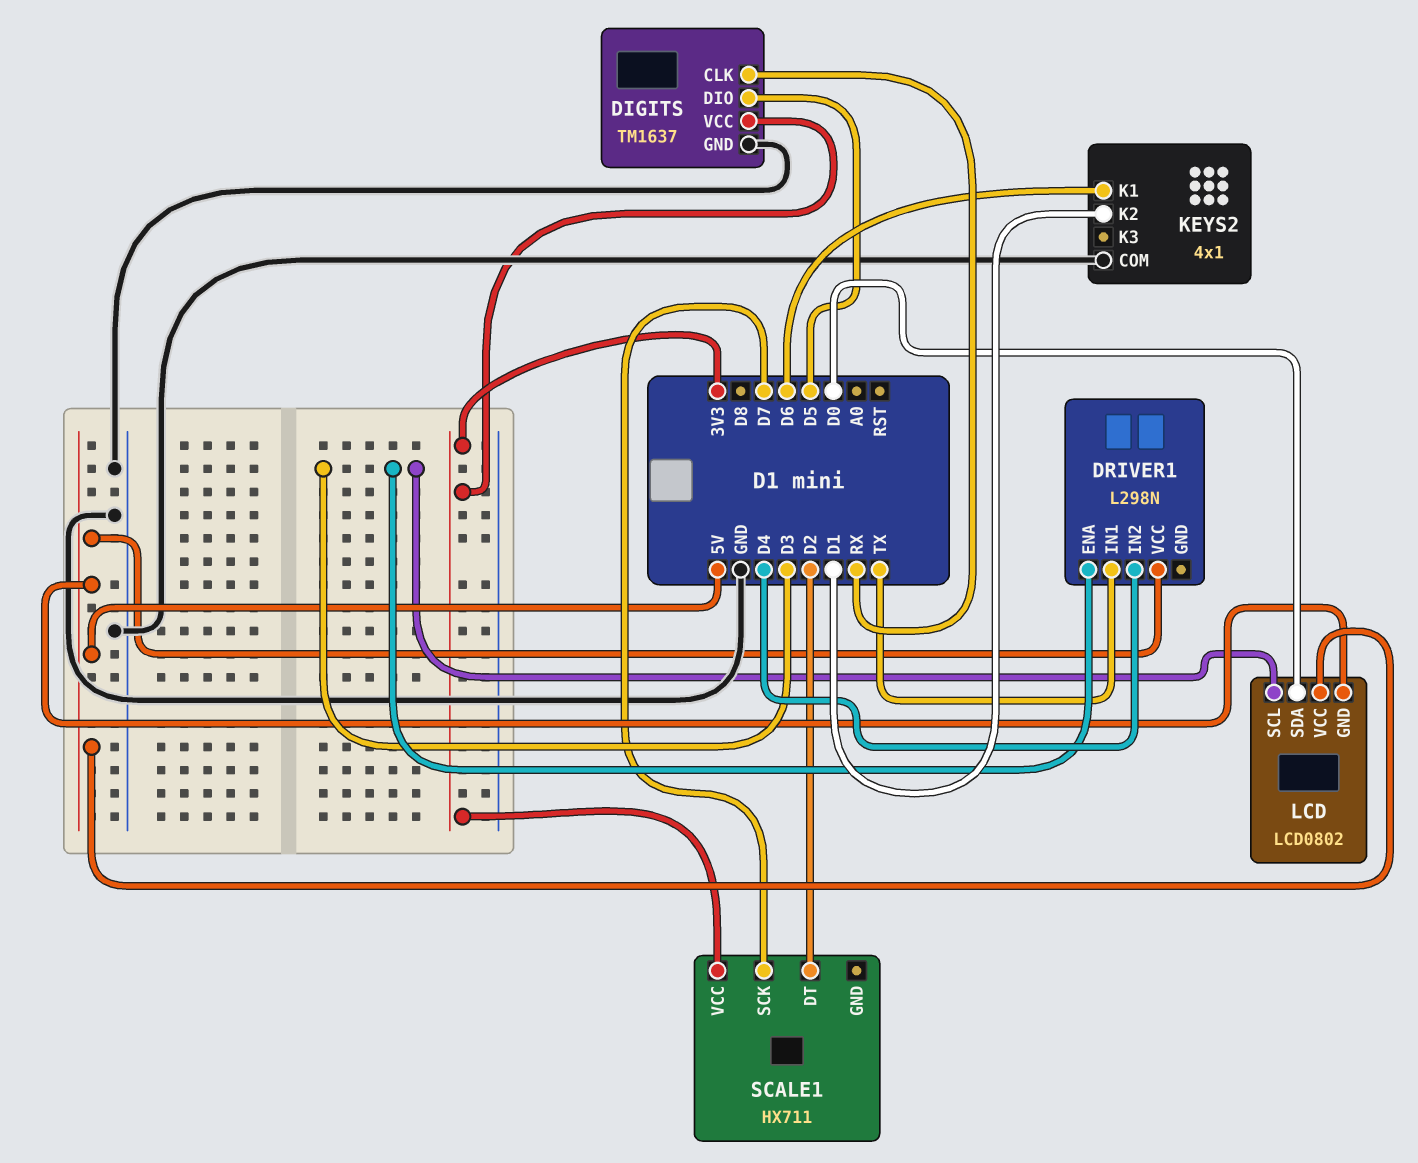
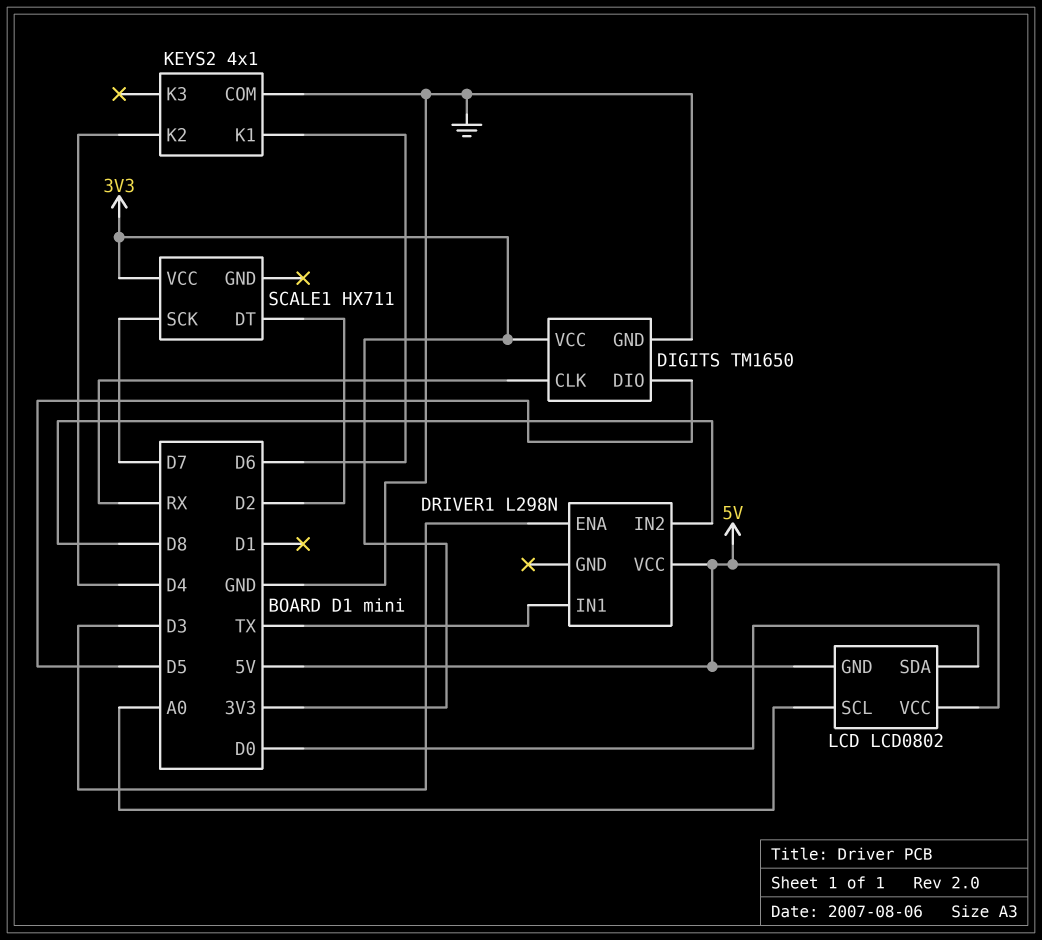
DIGITS: TM1637 -> TM1650
DRIVER1 pin IN2: D4 -> D8
KEYS2 pin K2: D1 -> D4
LCD pin SCL: D3 -> A0

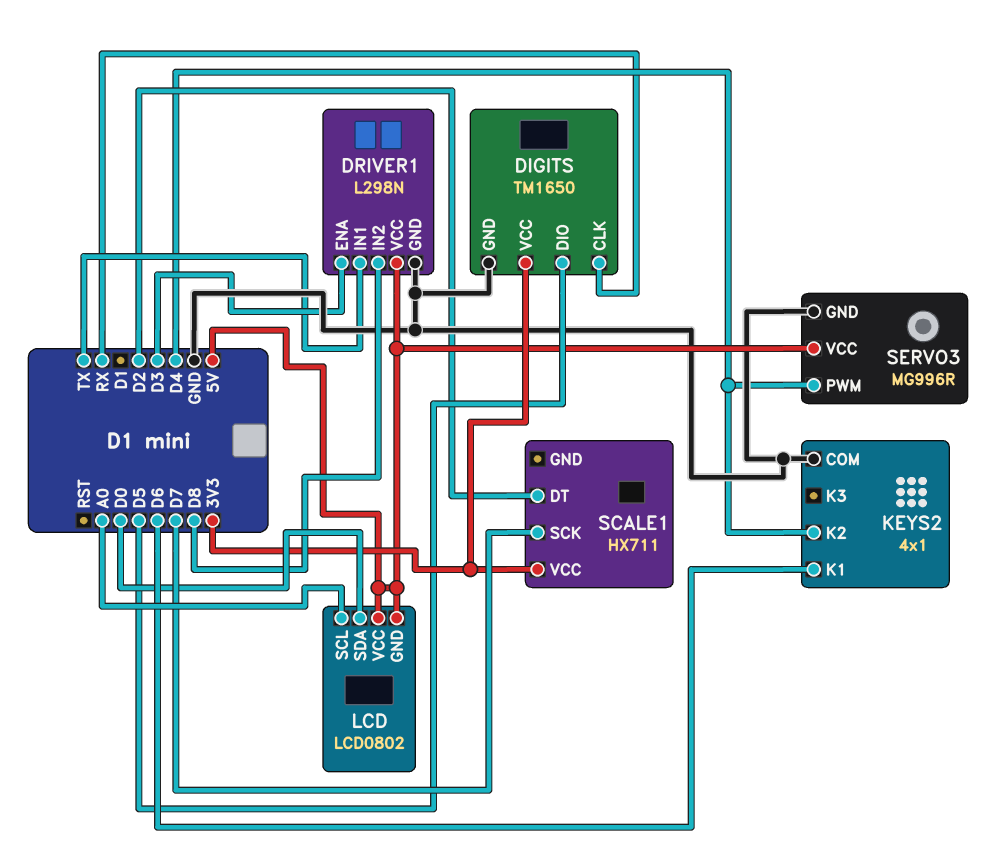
DRIVER1 pin GND: none -> GND
SERVO3: none -> MG996R
SERVO3 pin GND: none -> GND
SERVO3 pin PWM: none -> D4
SERVO3 pin VCC: none -> 5V

